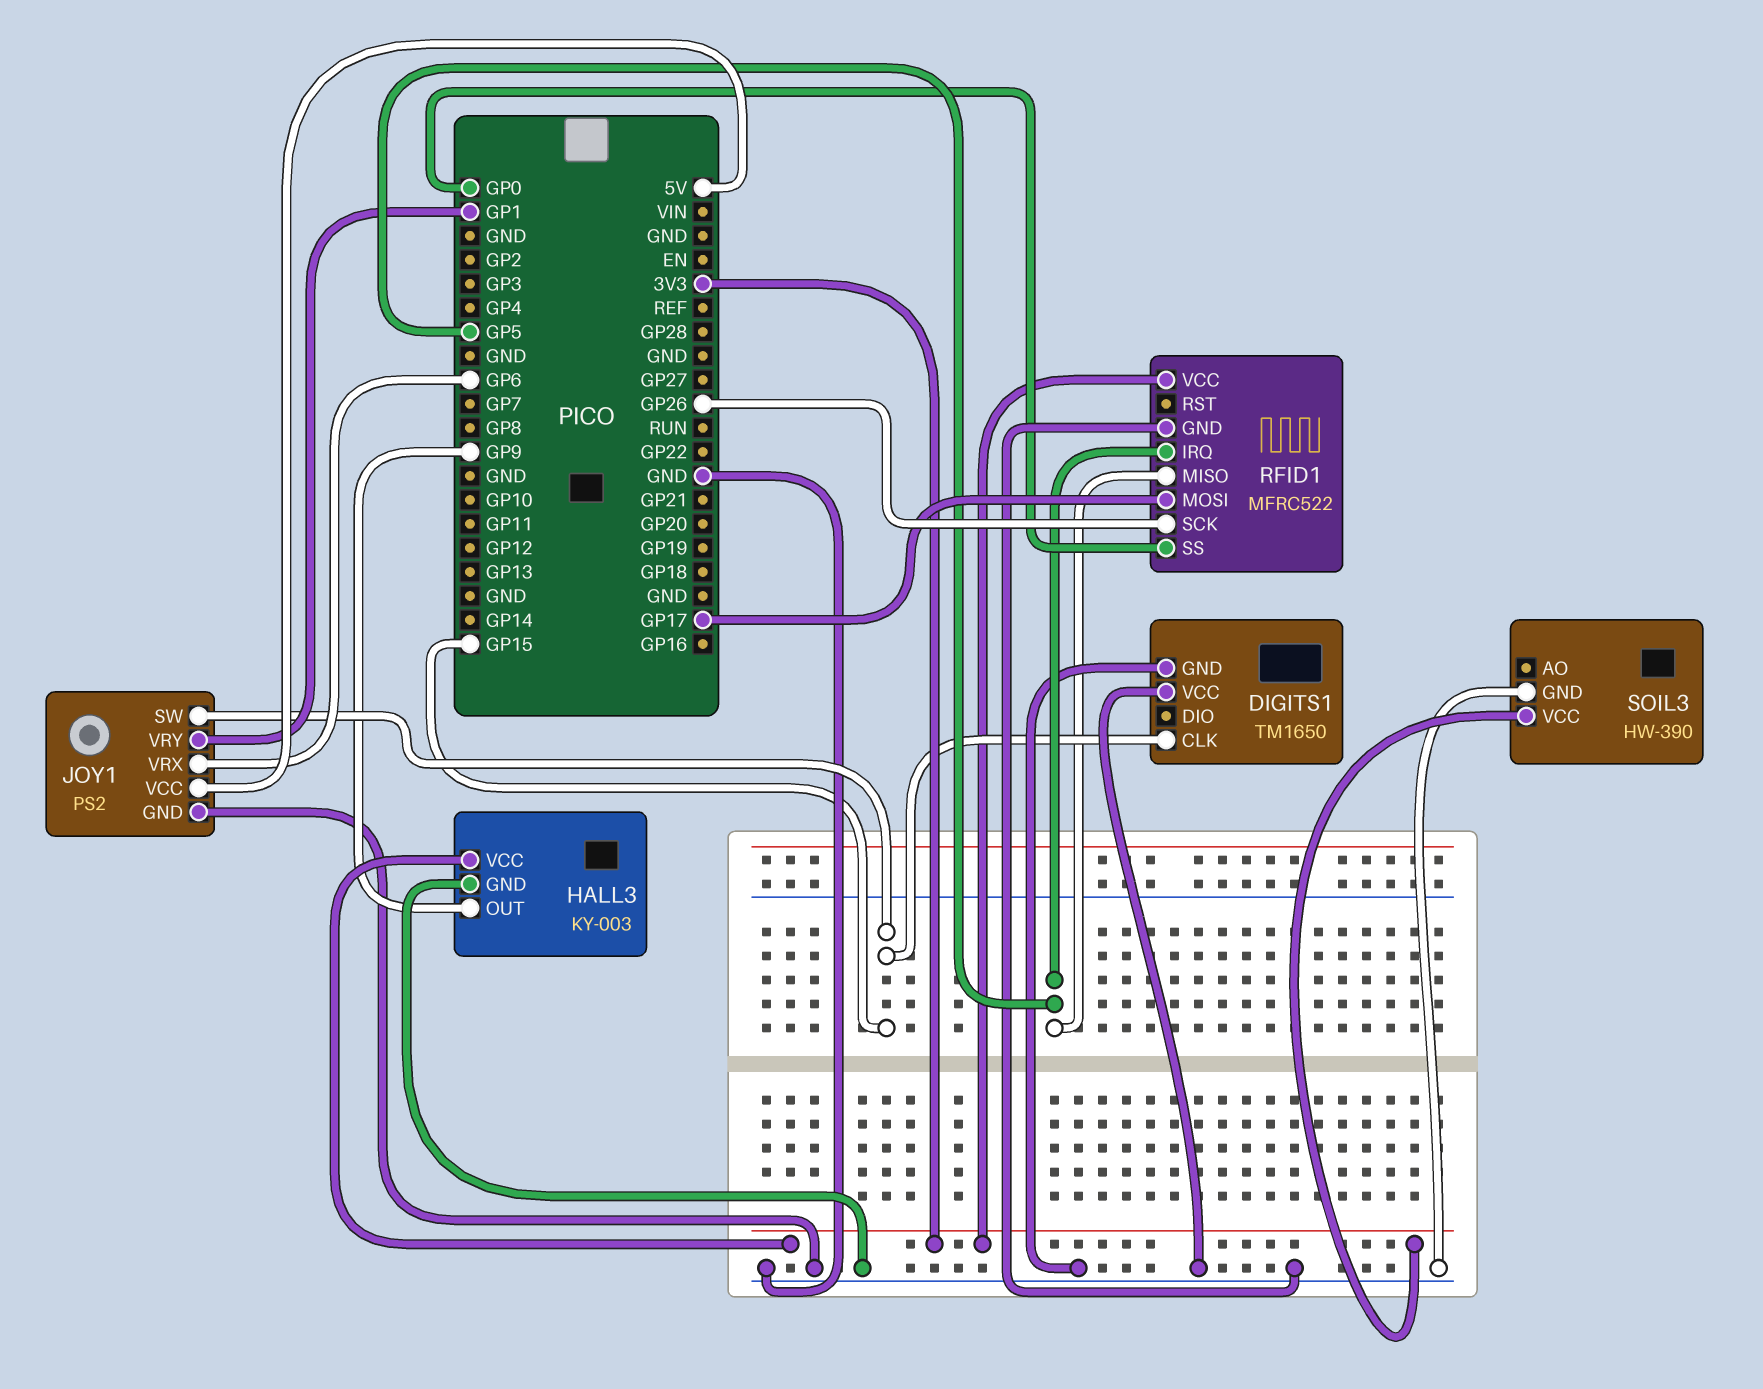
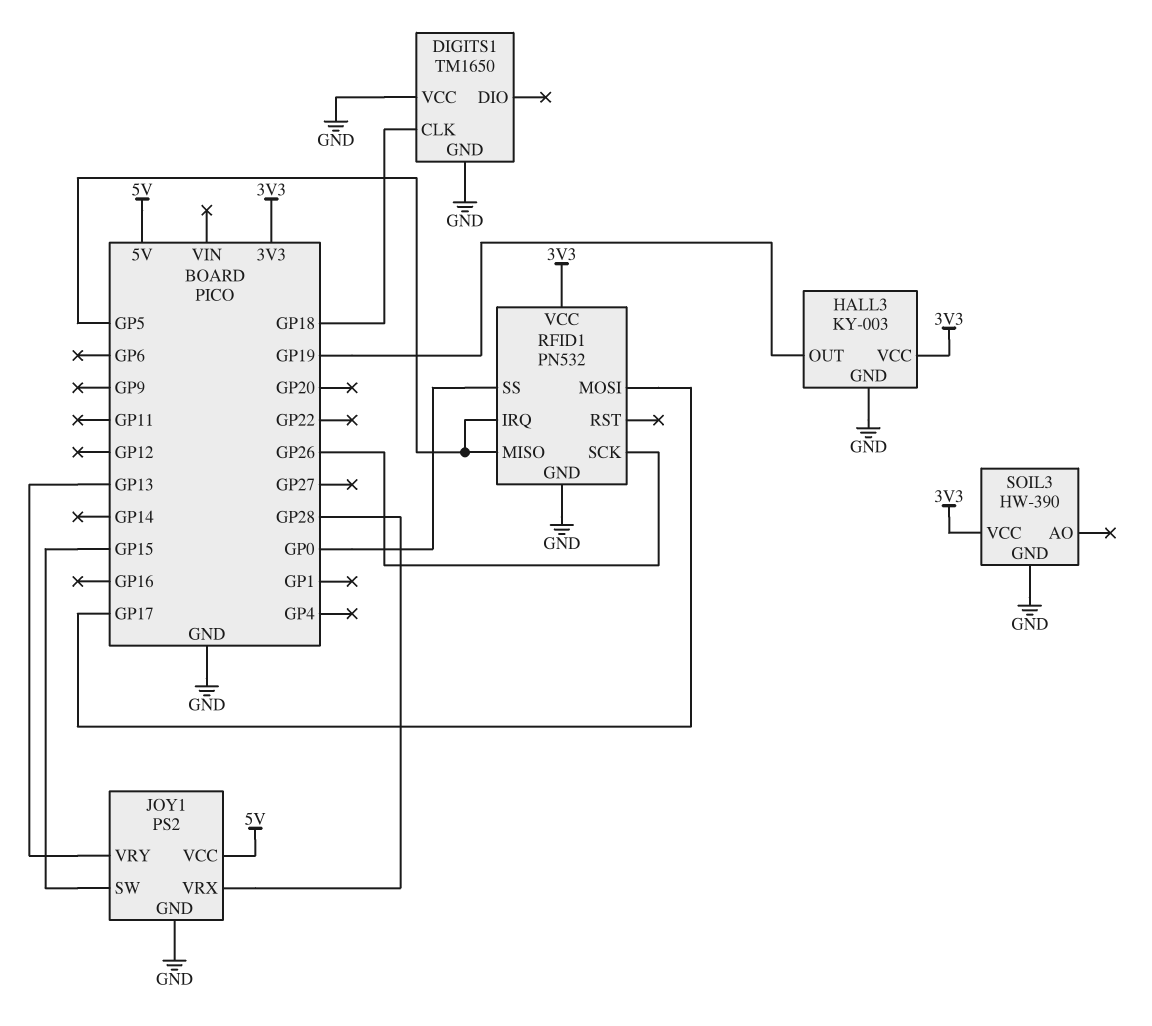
DIGITS1 pin CLK: GP15 -> GP18
HALL3 pin OUT: GP9 -> GP19
JOY1 pin VRX: GP6 -> GP28
JOY1 pin VRY: GP1 -> GP13
RFID1: MFRC522 -> PN532

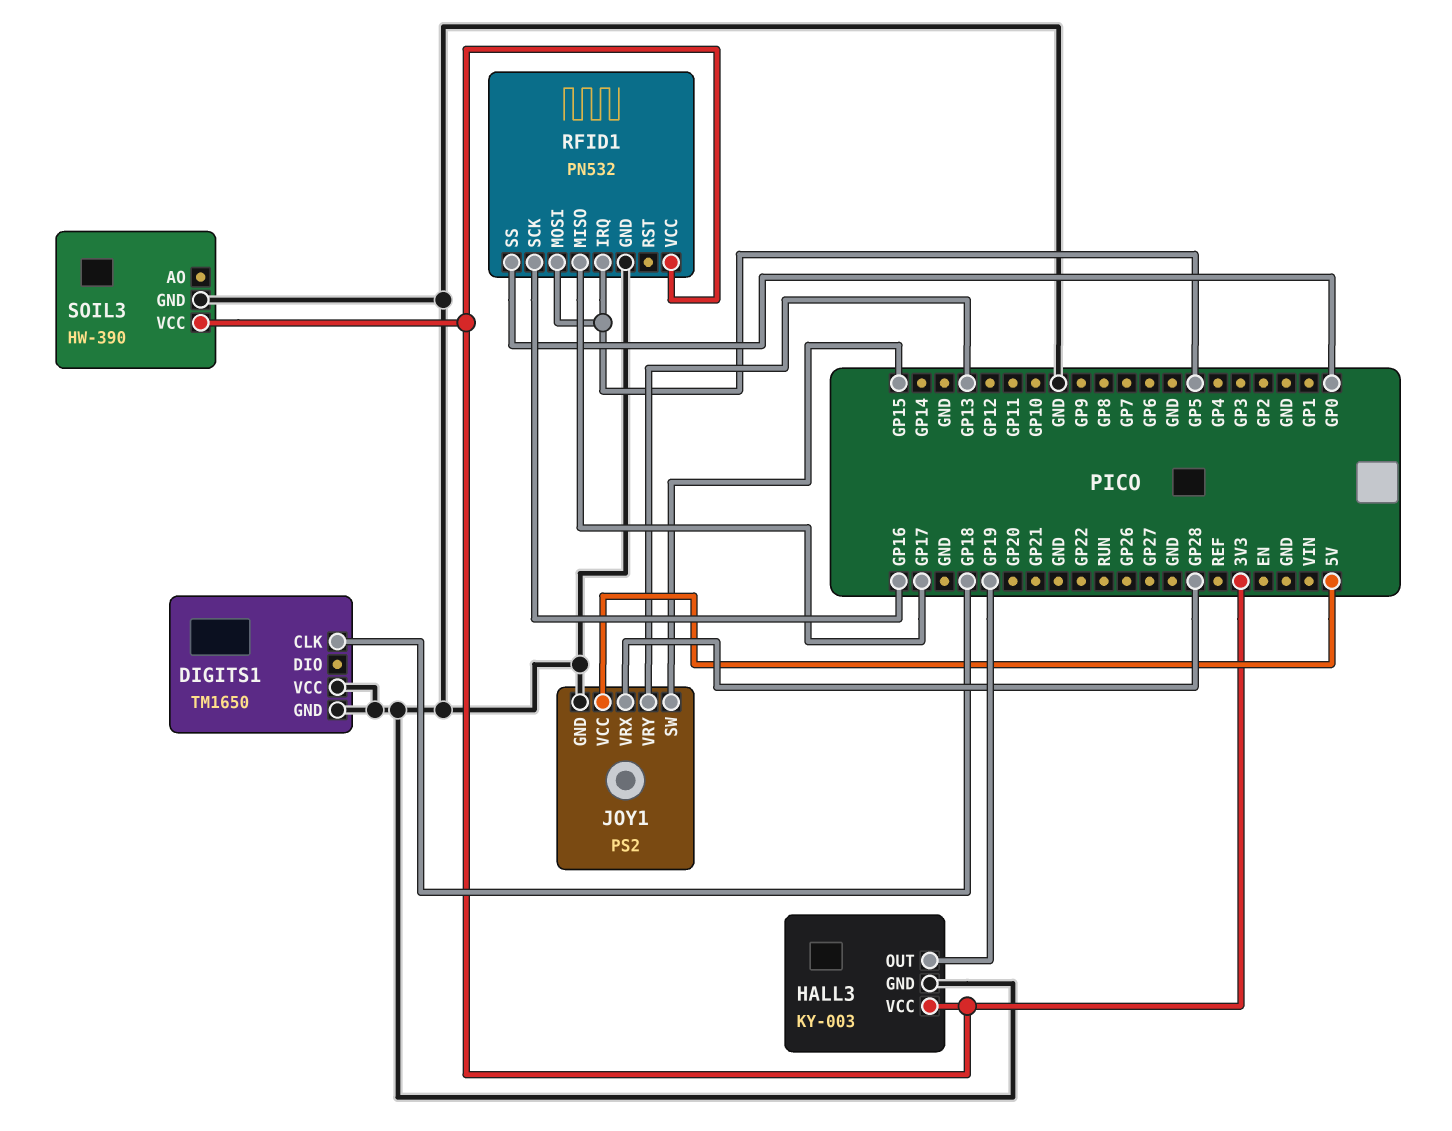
RFID1 pin MISO: GP5 -> GP17
RFID1 pin MOSI: GP17 -> GP5
RFID1 pin SCK: GP26 -> GP16

